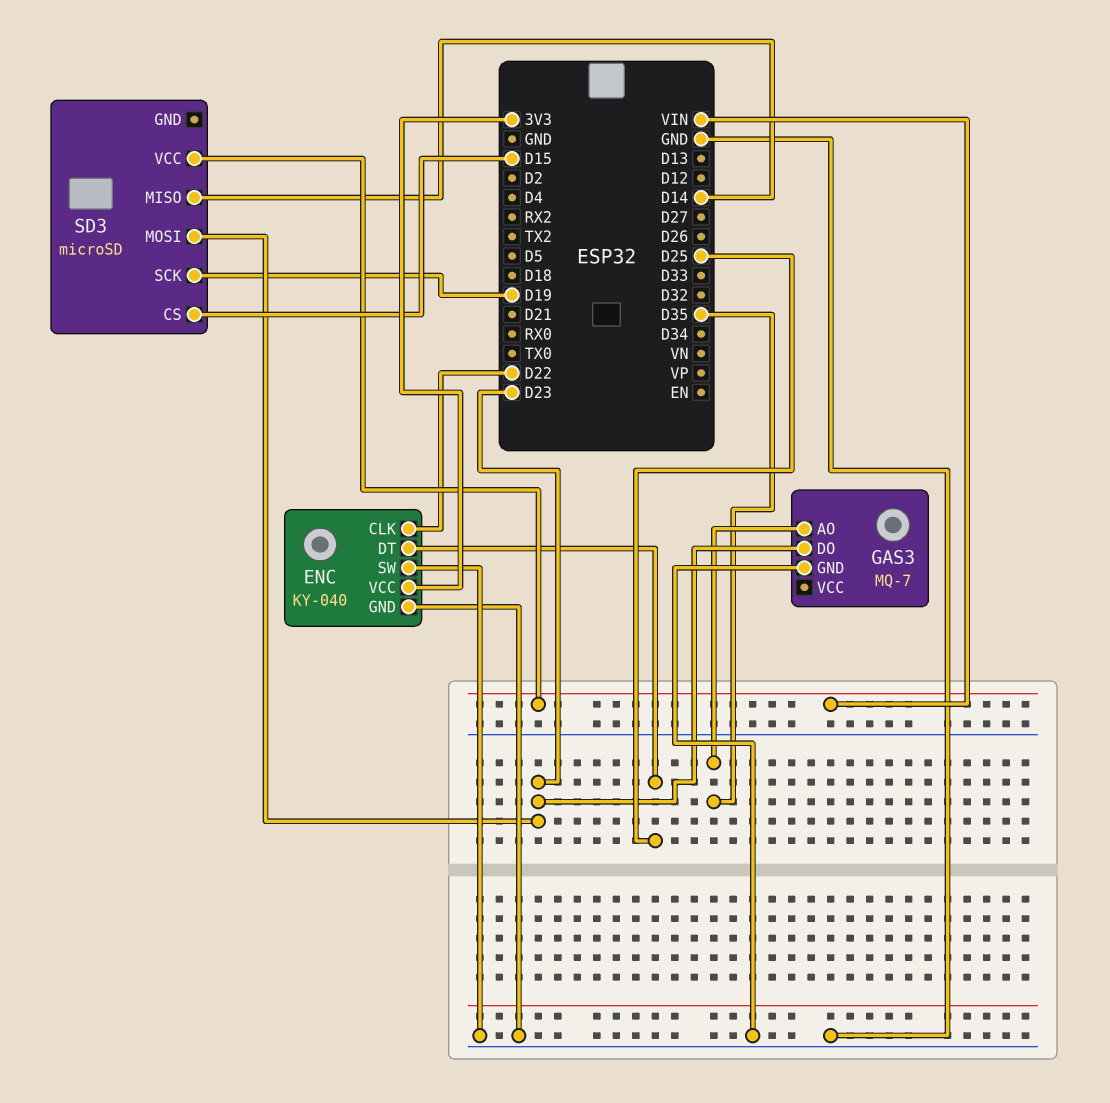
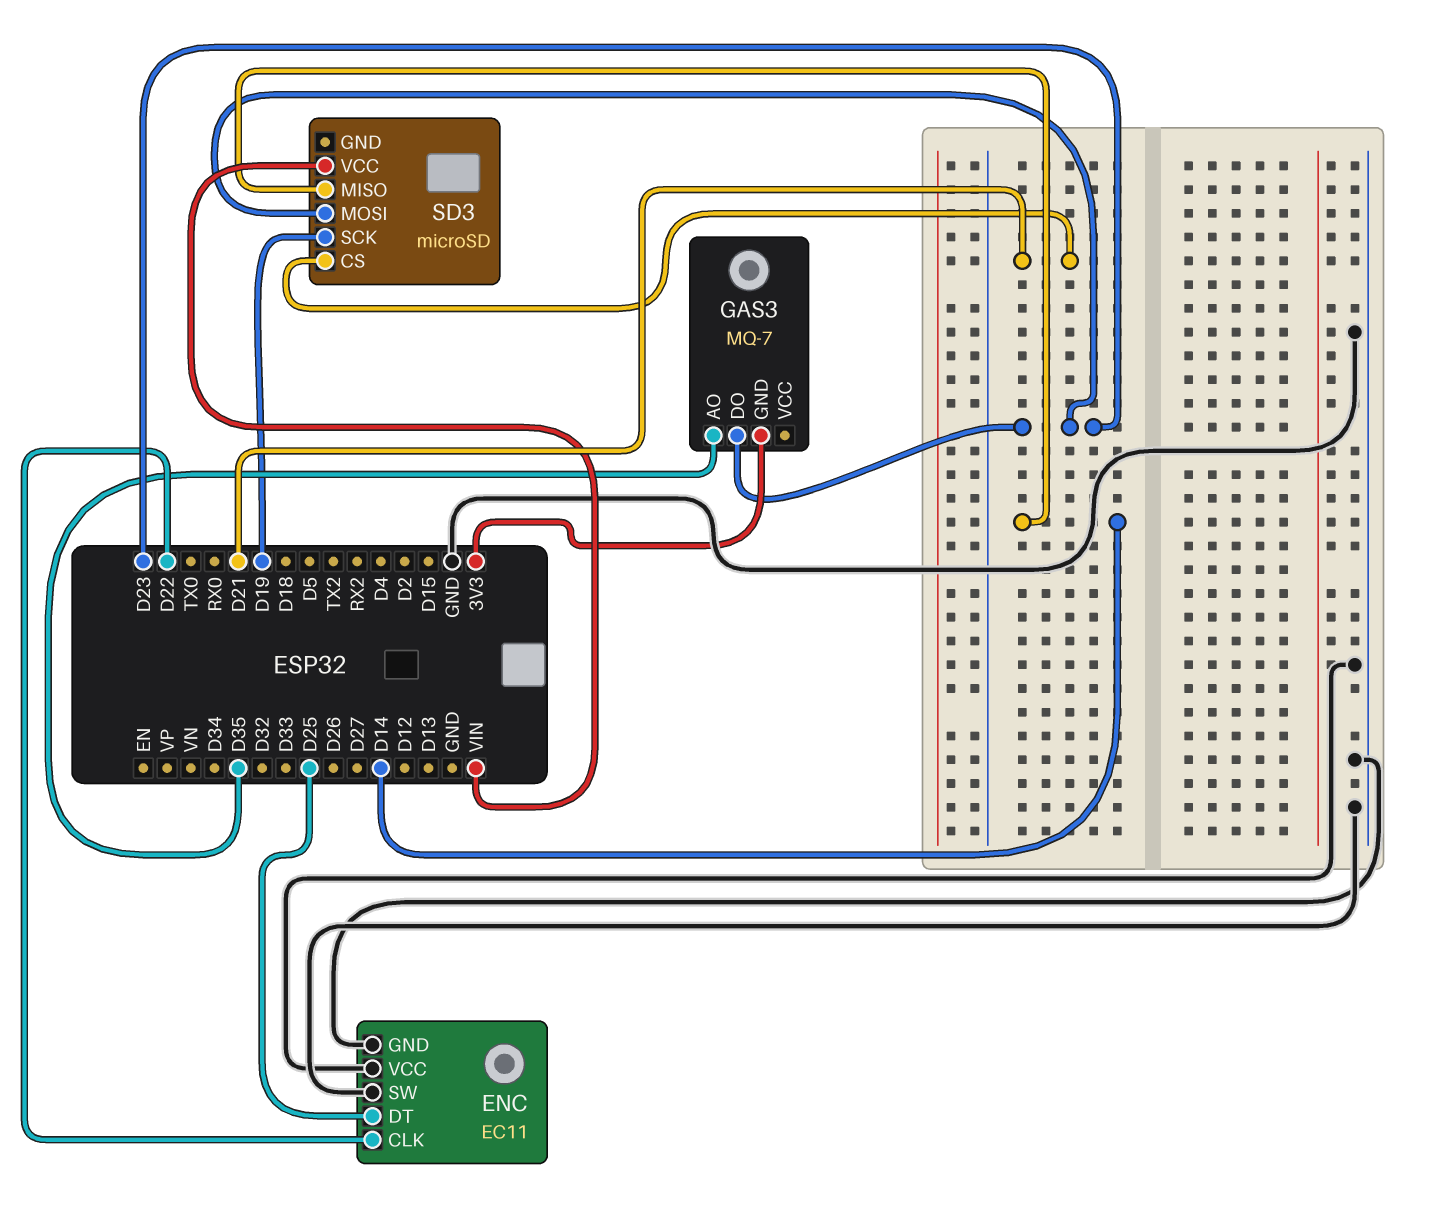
ENC: KY-040 -> EC11
ENC pin VCC: 3V3 -> GND
GAS3 pin GND: GND -> 3V3
SD3 pin CS: D15 -> D21

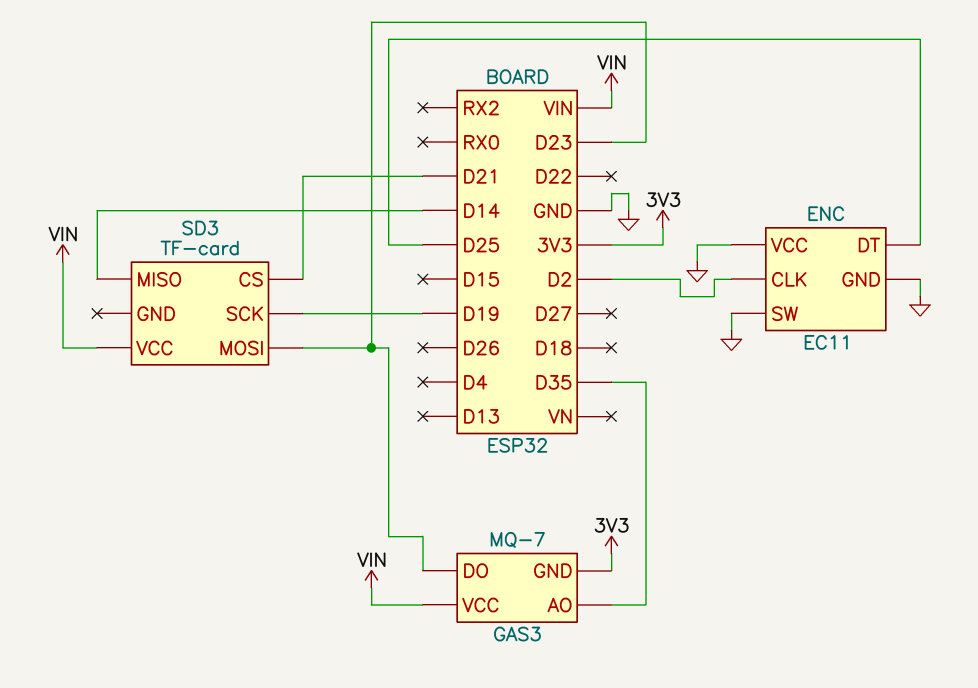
ENC pin CLK: D22 -> D2
GAS3 pin VCC: none -> VIN
SD3: microSD -> TF-card

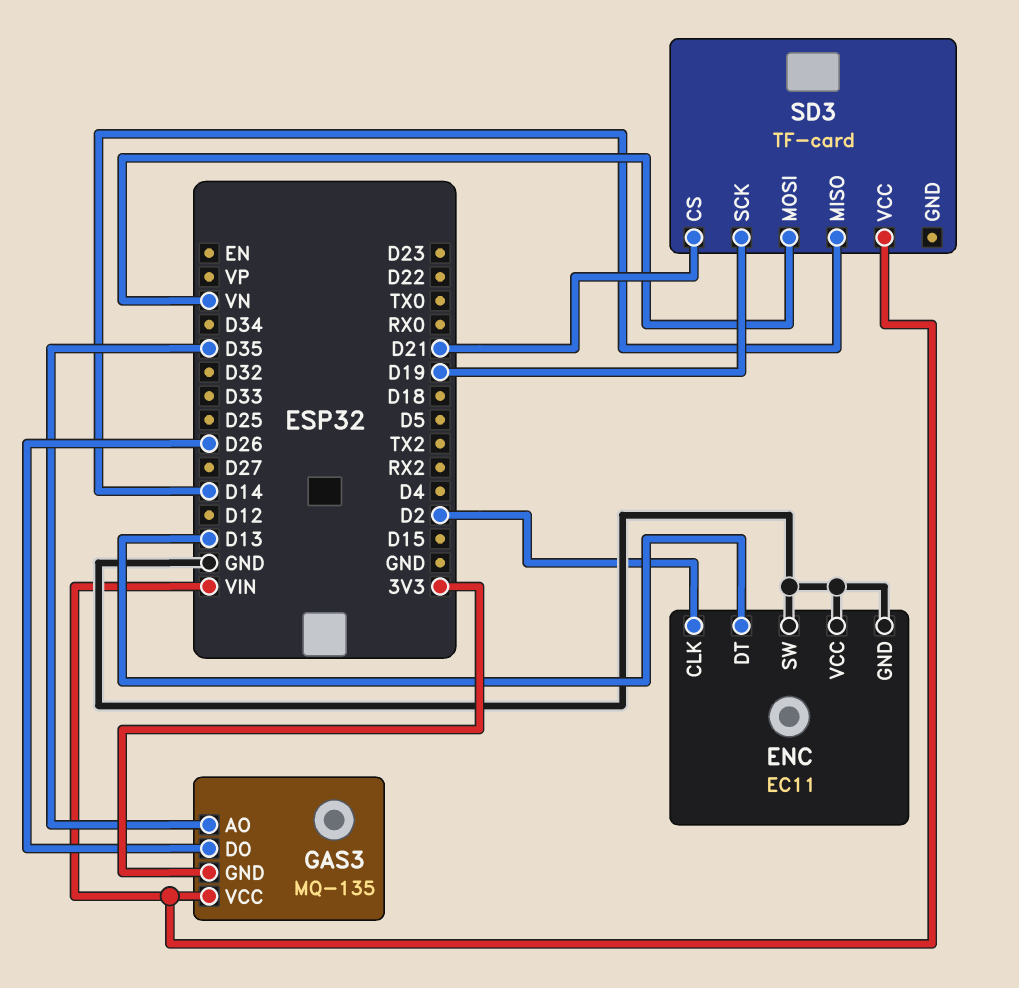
ENC pin DT: D25 -> D13
GAS3: MQ-7 -> MQ-135
GAS3 pin DO: D23 -> D26
SD3 pin MOSI: D23 -> VN

